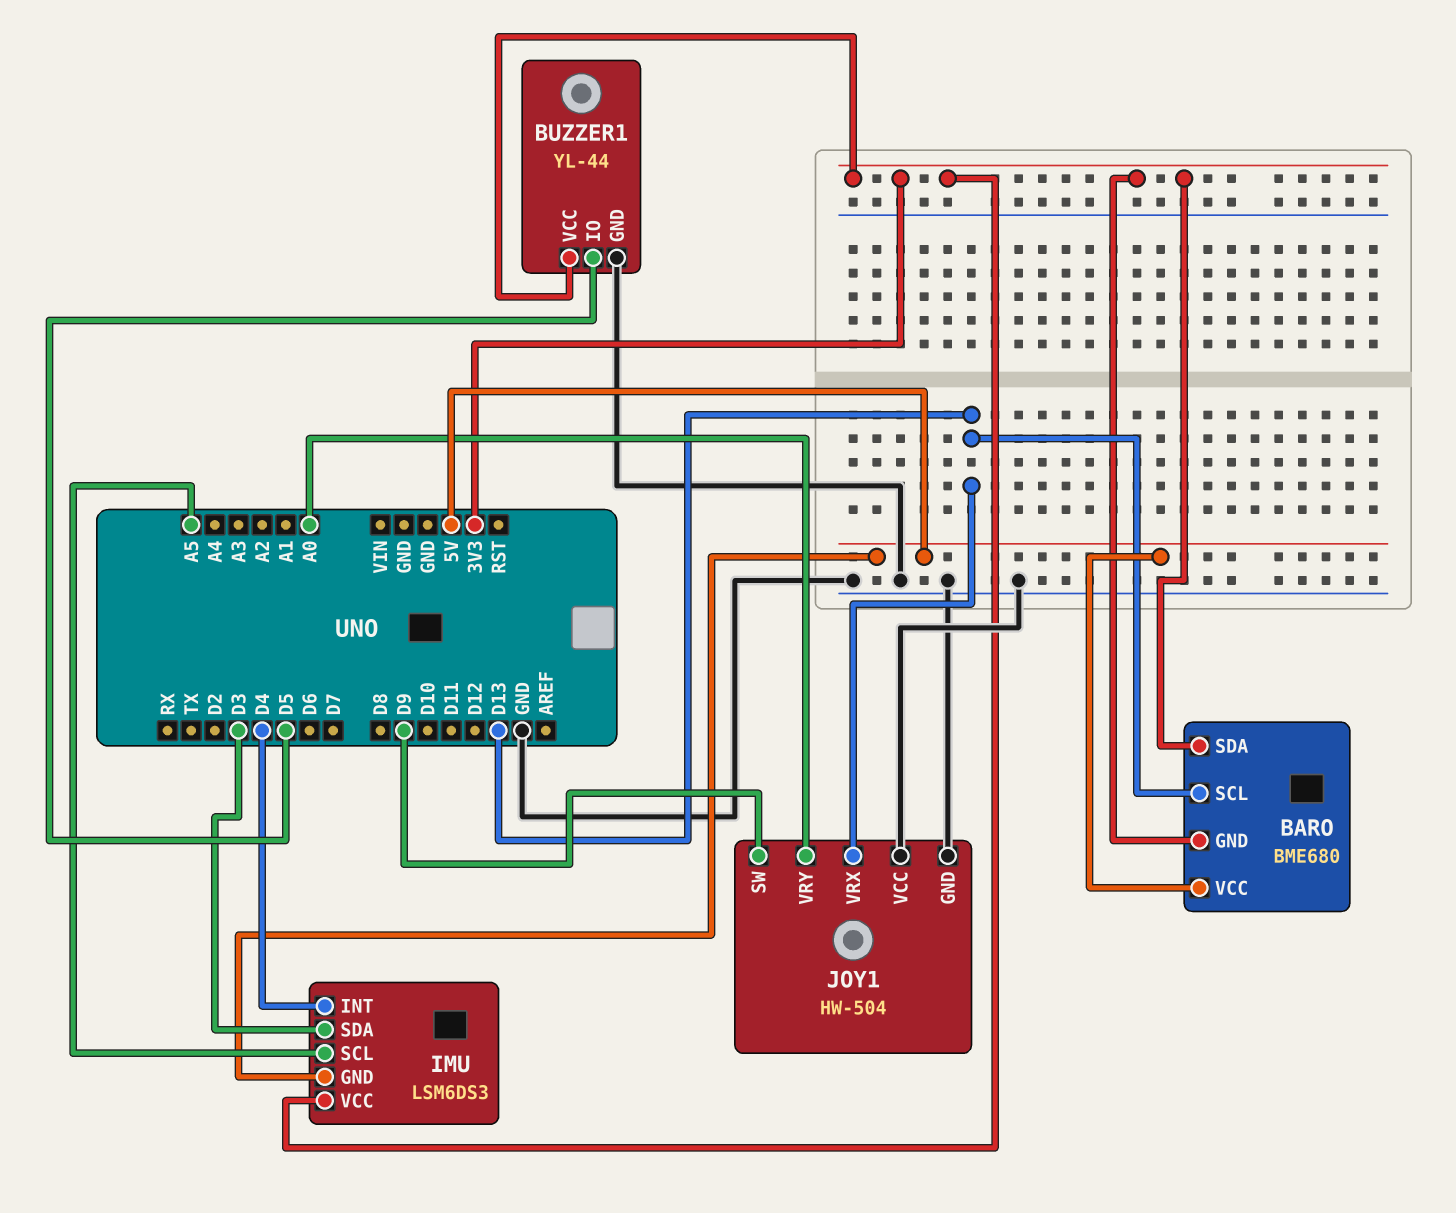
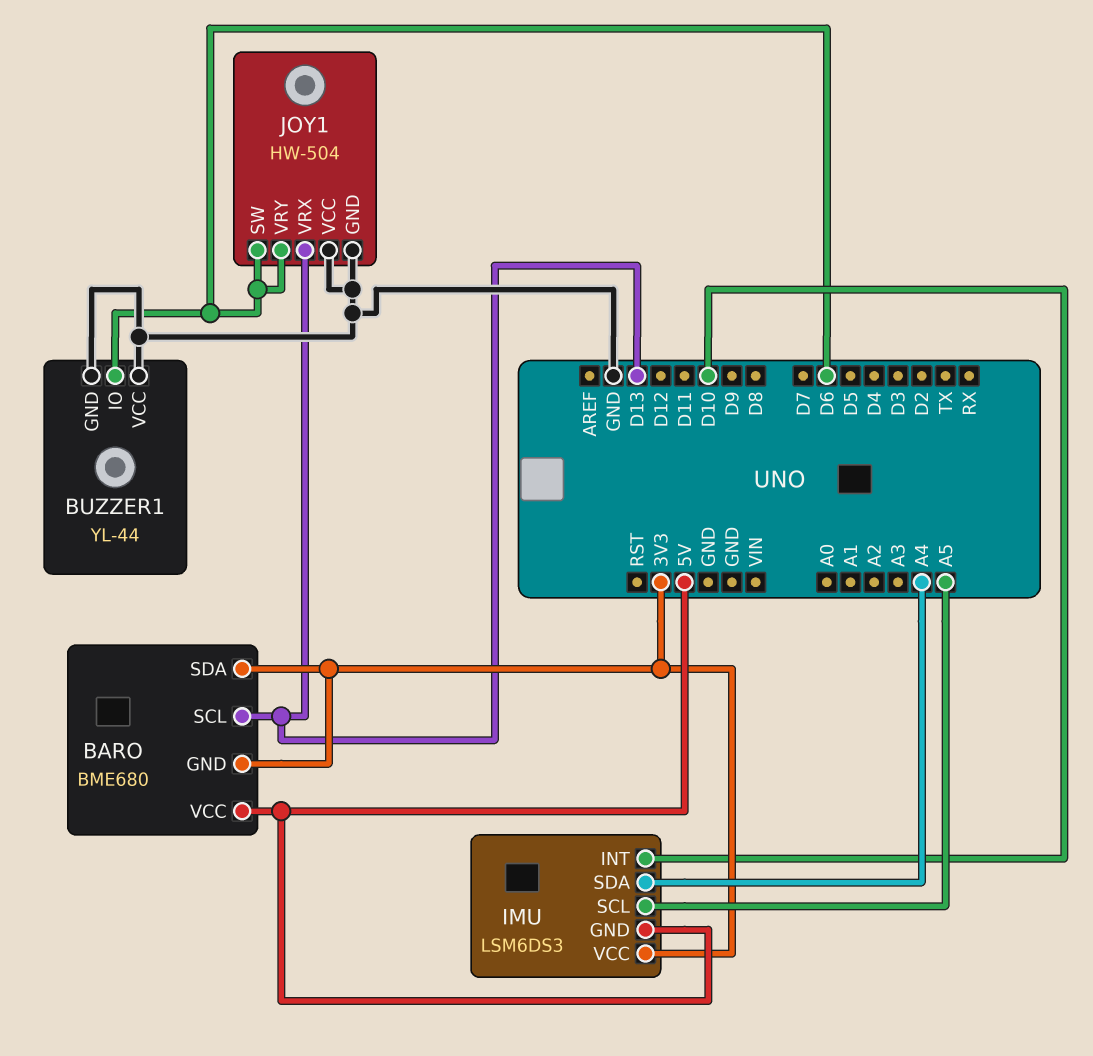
BUZZER1 pin IO: D5 -> D6
BUZZER1 pin VCC: 3V3 -> GND
IMU pin INT: D4 -> D10
IMU pin SDA: D3 -> A4
JOY1 pin SW: D9 -> D6
JOY1 pin VRY: A0 -> D6

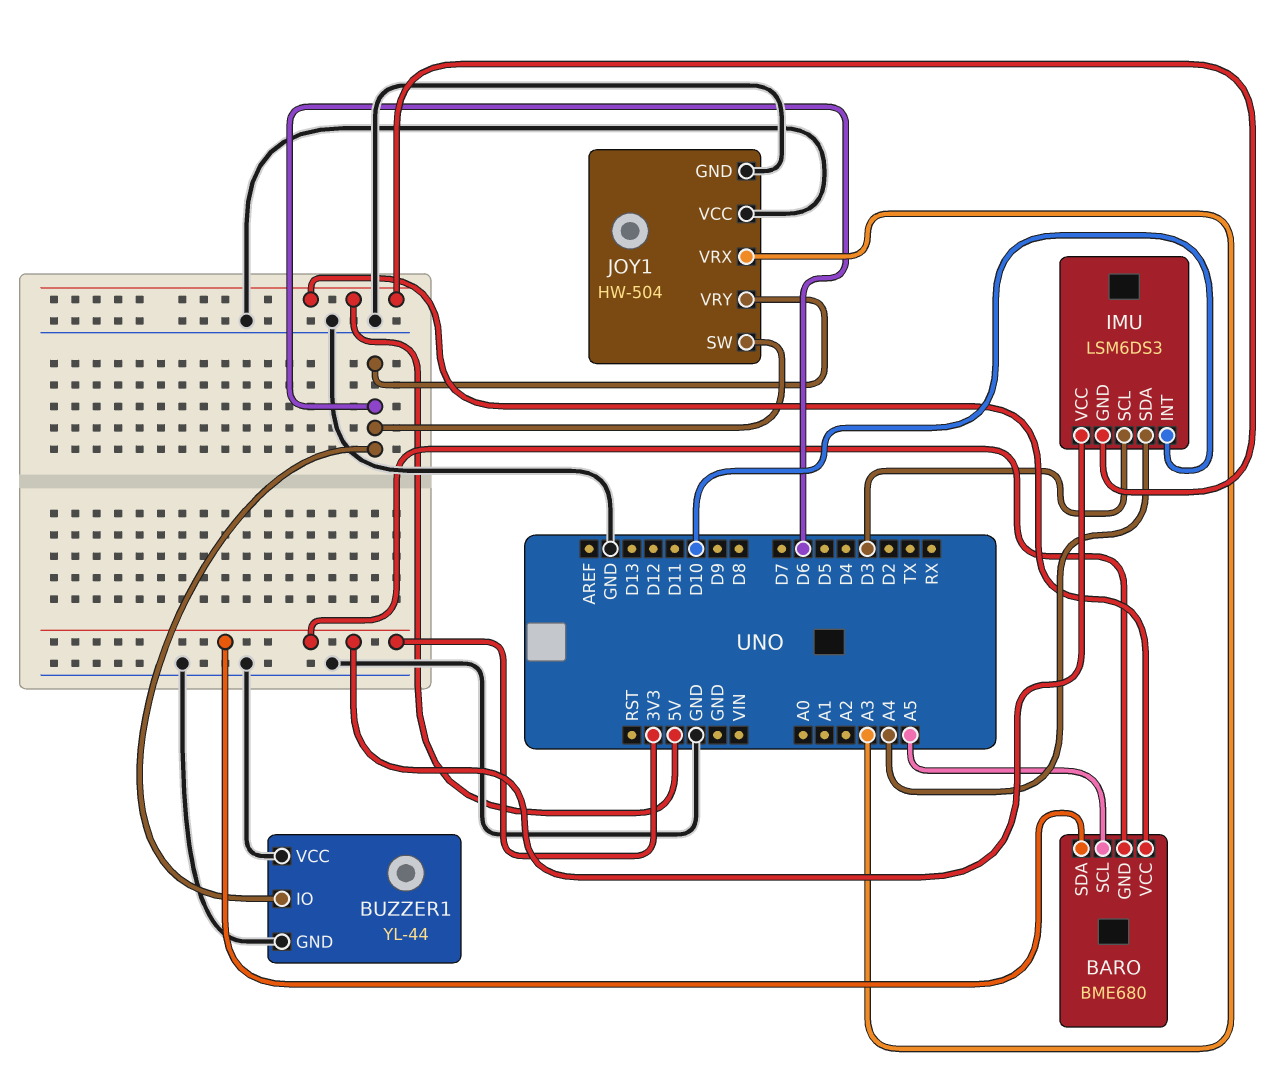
BARO pin SCL: D13 -> A5
IMU pin SCL: A5 -> D3
JOY1 pin VRX: D13 -> A3

